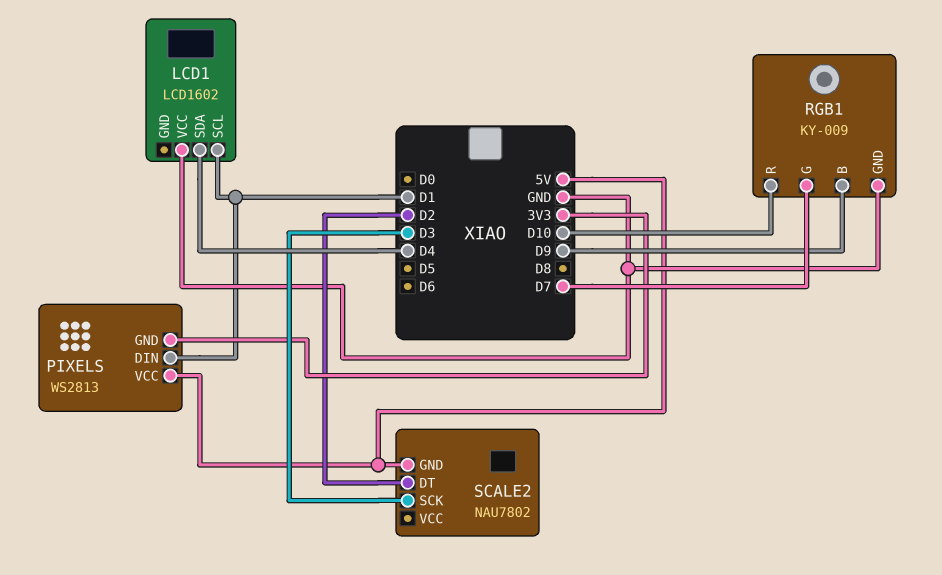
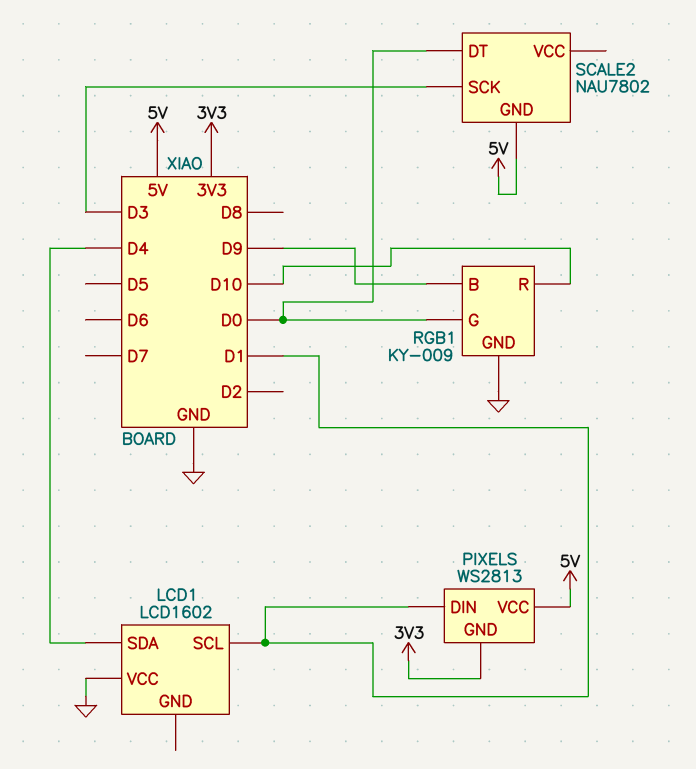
RGB1 pin G: D7 -> D0
SCALE2 pin DT: D2 -> D0

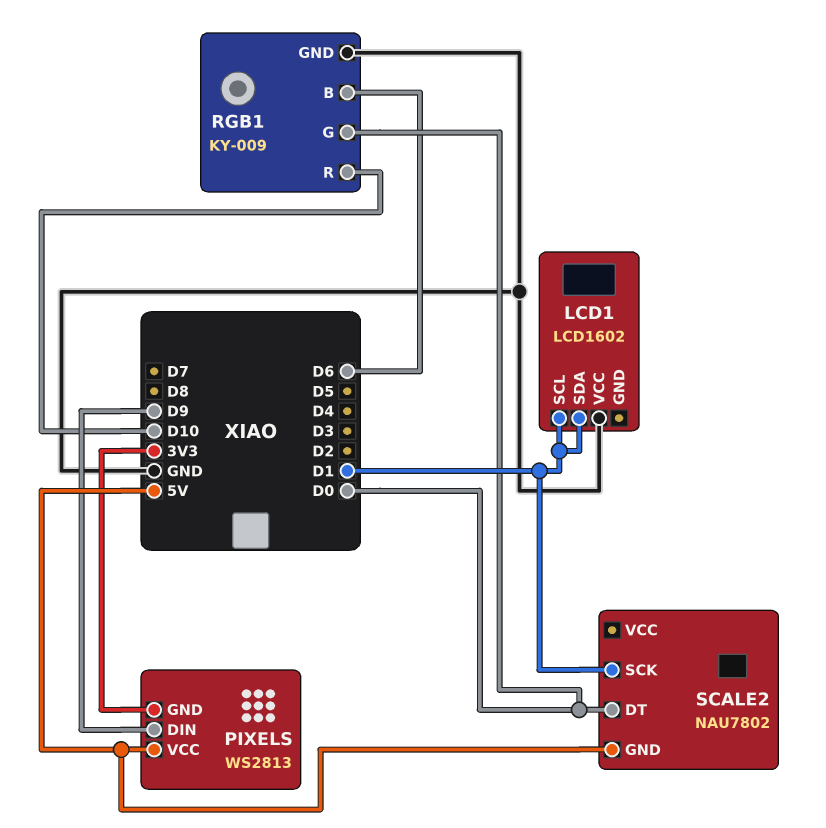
LCD1 pin SDA: D4 -> D1
PIXELS pin DIN: D1 -> D9
RGB1 pin B: D9 -> D6
SCALE2 pin SCK: D3 -> D1

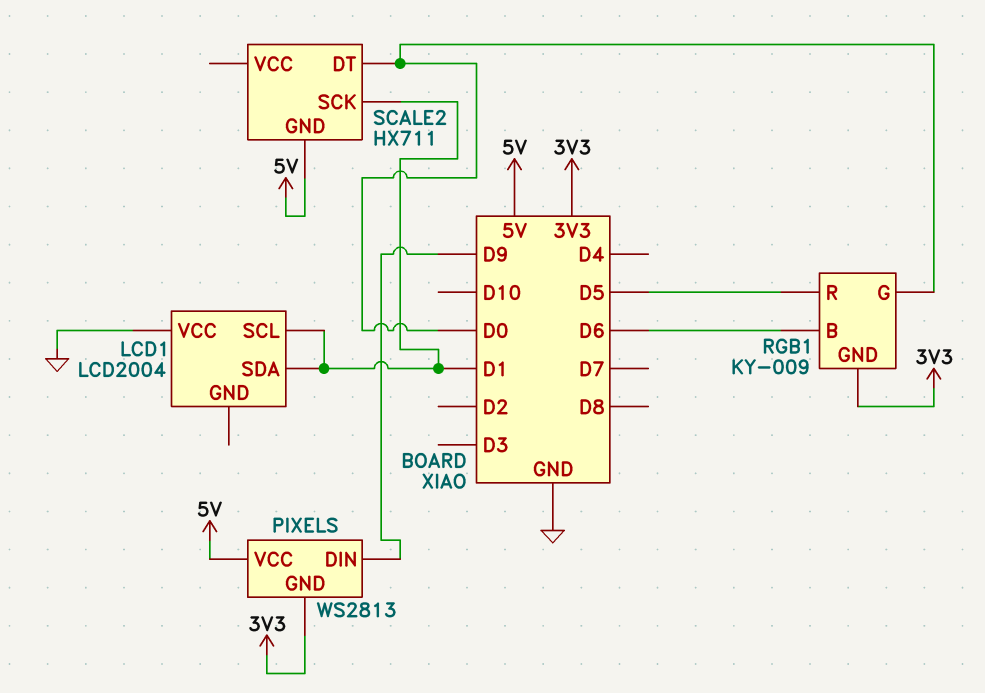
LCD1: LCD1602 -> LCD2004
RGB1 pin GND: GND -> 3V3
RGB1 pin R: D10 -> D5
SCALE2: NAU7802 -> HX711

